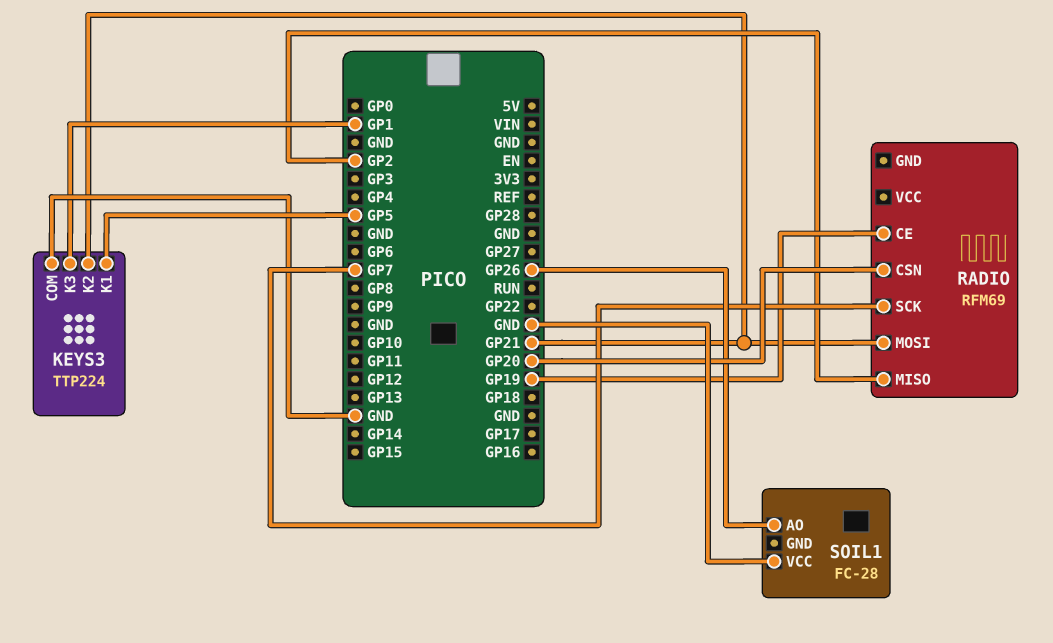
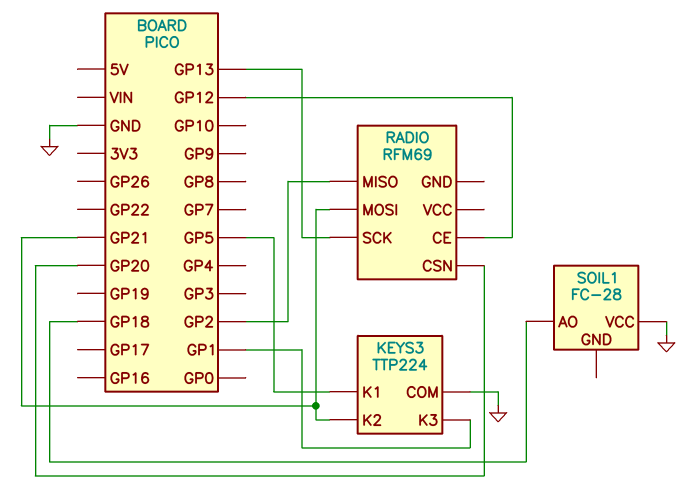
RADIO pin CE: GP19 -> GP12
RADIO pin SCK: GP7 -> GP13
SOIL1 pin AO: GP26 -> GP18

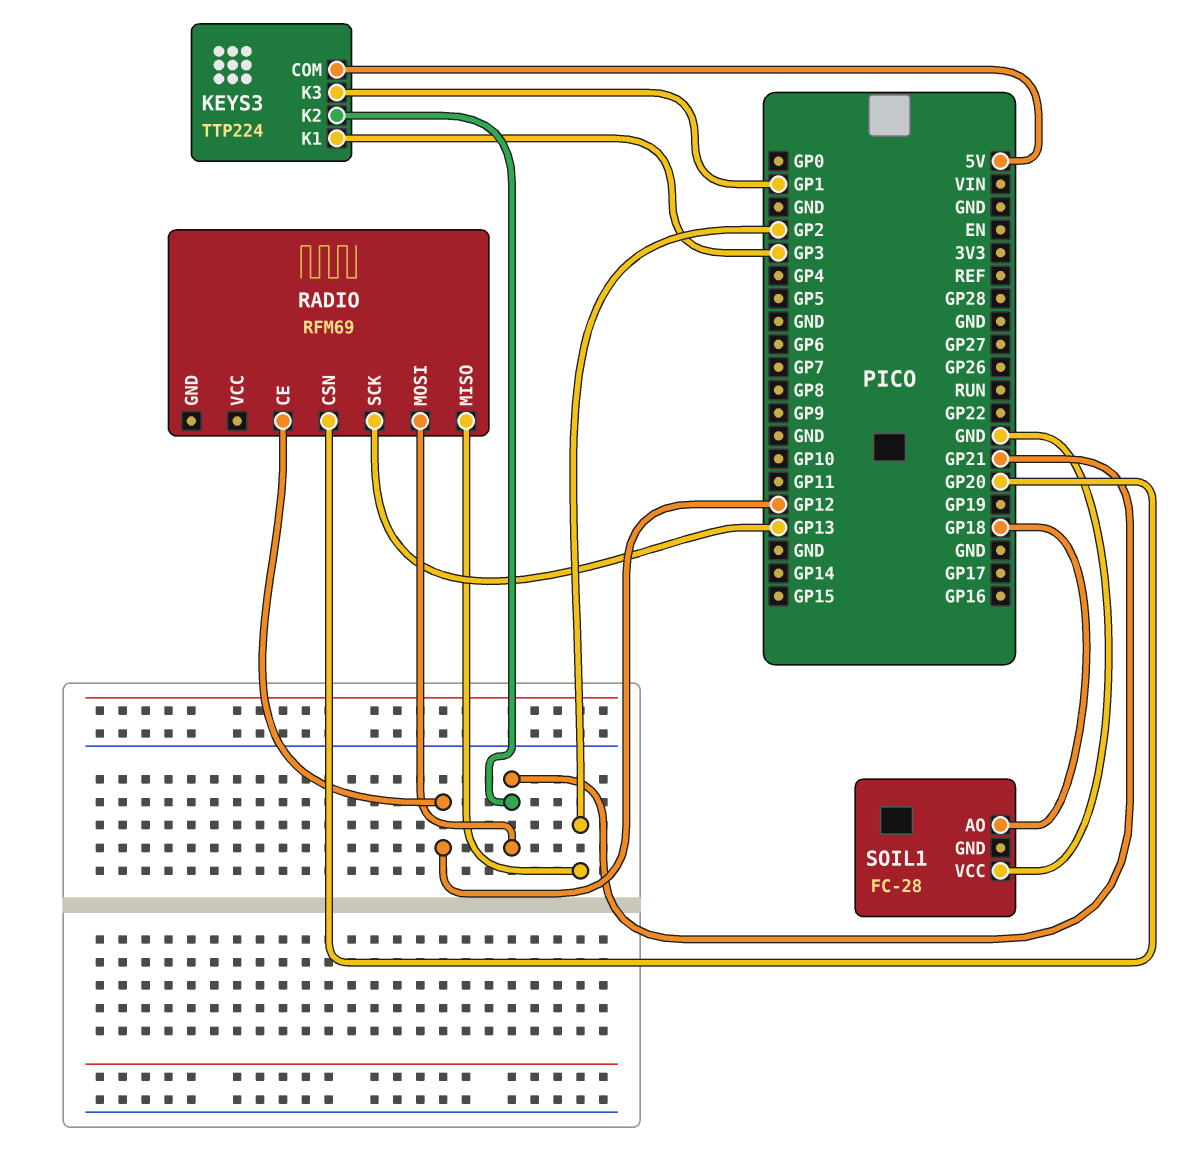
KEYS3 pin COM: GND -> 5V
KEYS3 pin K1: GP5 -> GP3

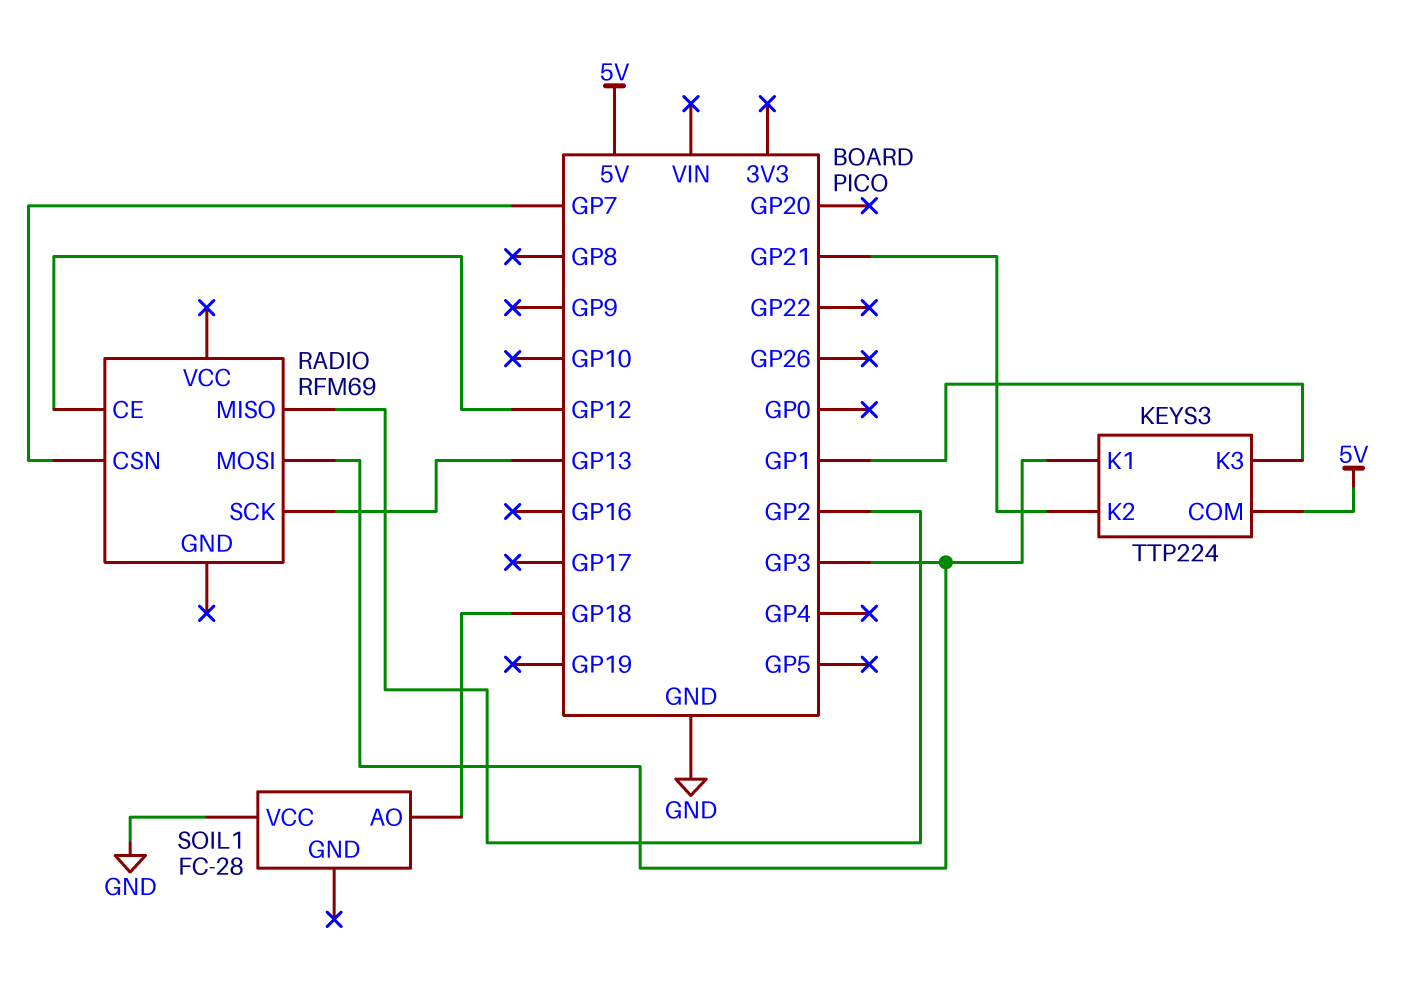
RADIO pin CSN: GP20 -> GP7
RADIO pin MOSI: GP21 -> GP3

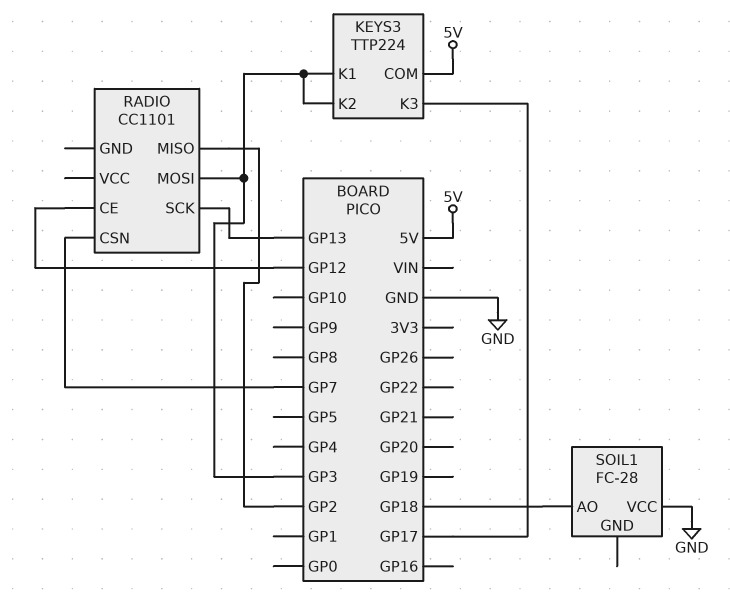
KEYS3 pin K2: GP21 -> GP3
KEYS3 pin K3: GP1 -> GP17
RADIO: RFM69 -> CC1101

